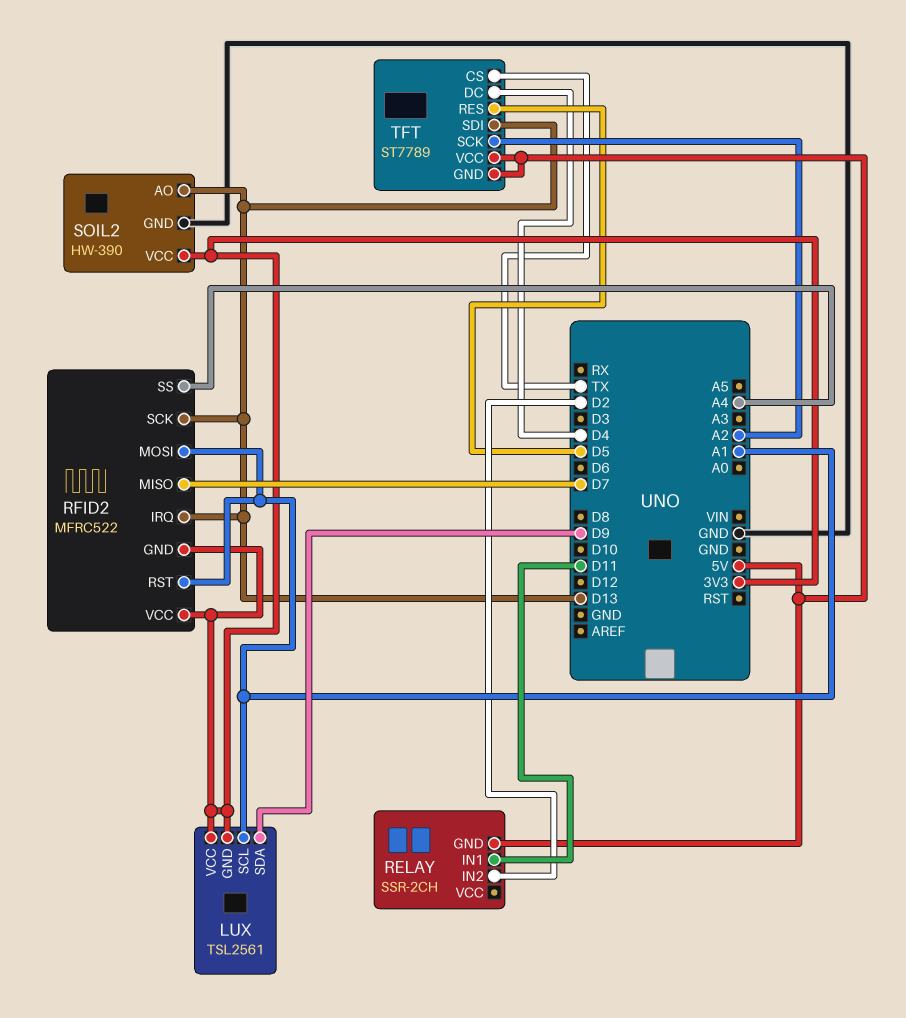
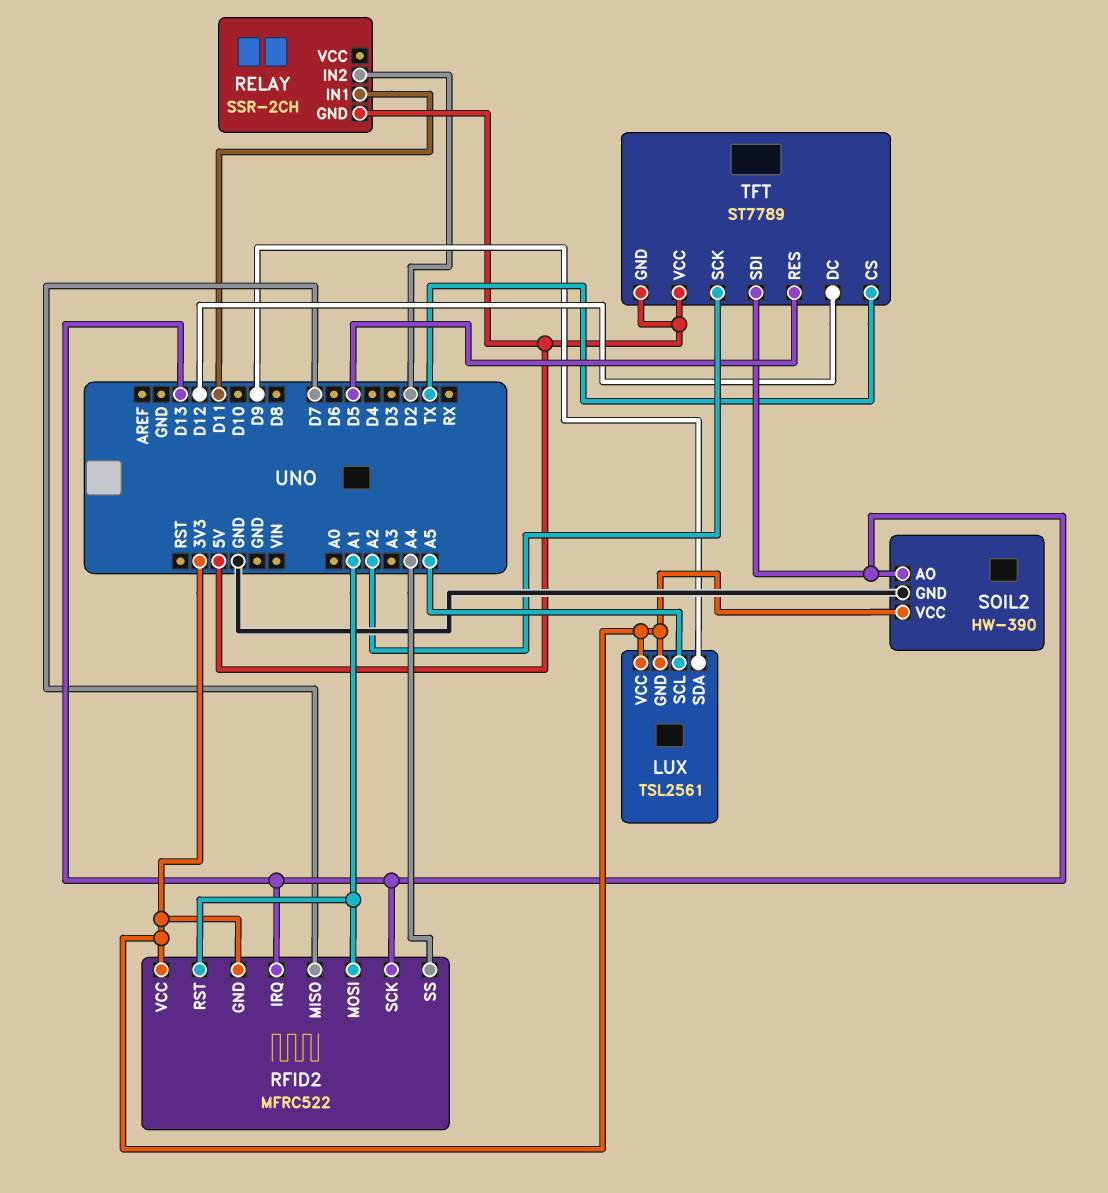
LUX pin SCL: A1 -> A5
TFT pin DC: D4 -> D12

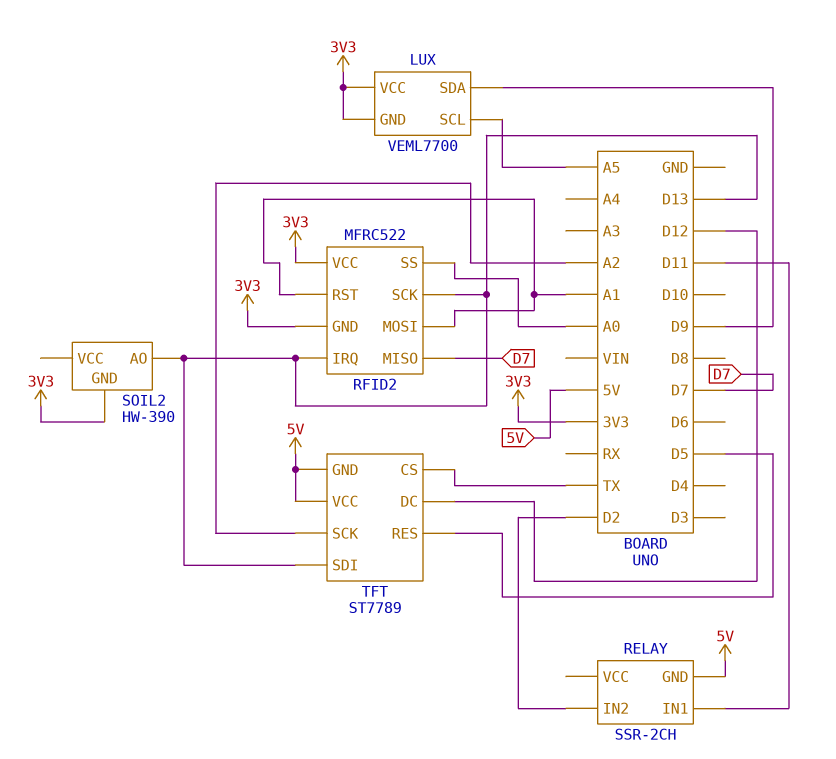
LUX: TSL2561 -> VEML7700
RFID2 pin SS: A4 -> A0
SOIL2 pin GND: GND -> 3V3
SOIL2 pin VCC: 3V3 -> none

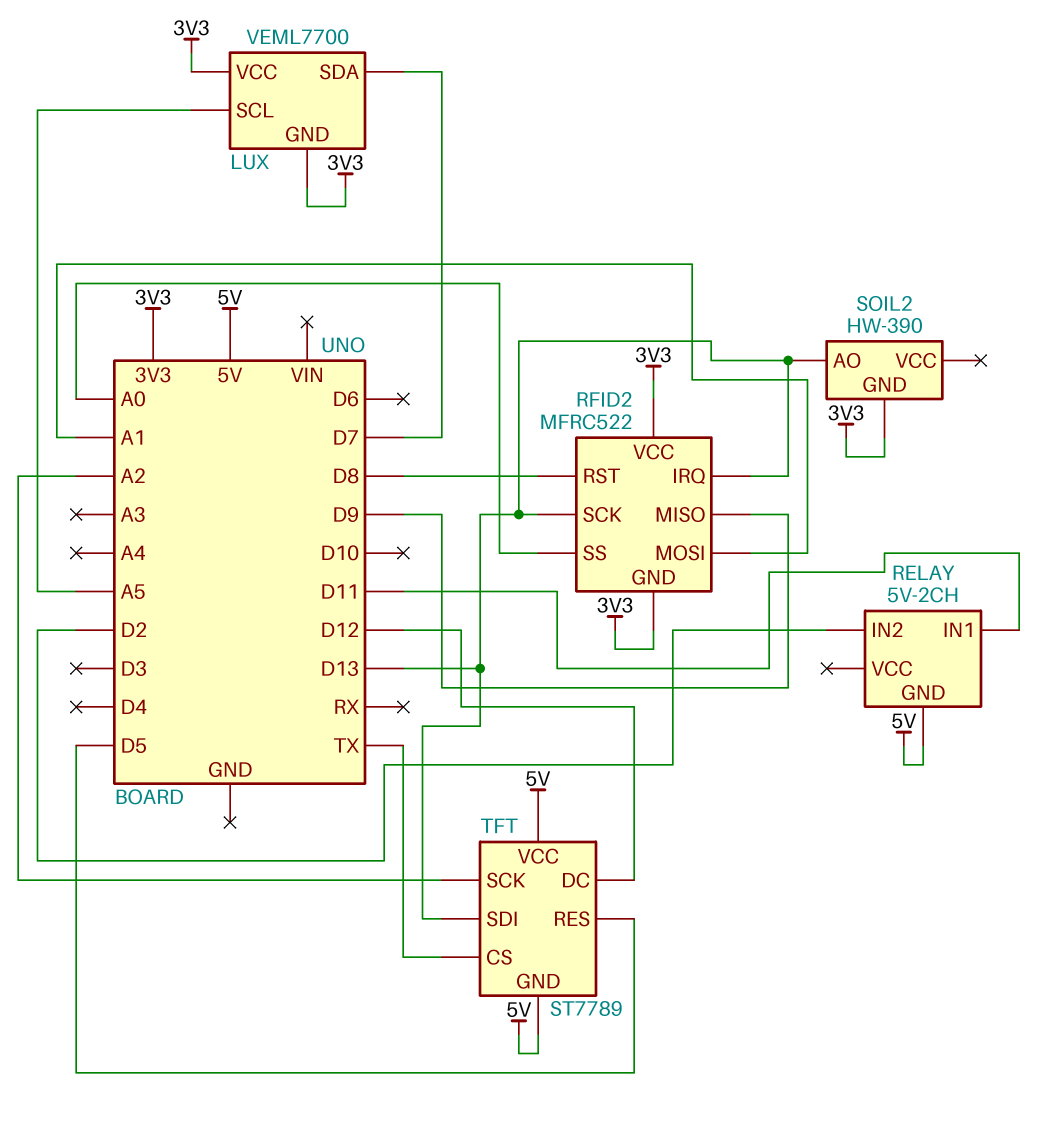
LUX pin SDA: D9 -> D7
RELAY: SSR-2CH -> 5V-2CH
RFID2 pin MISO: D7 -> D9
RFID2 pin RST: A1 -> D8

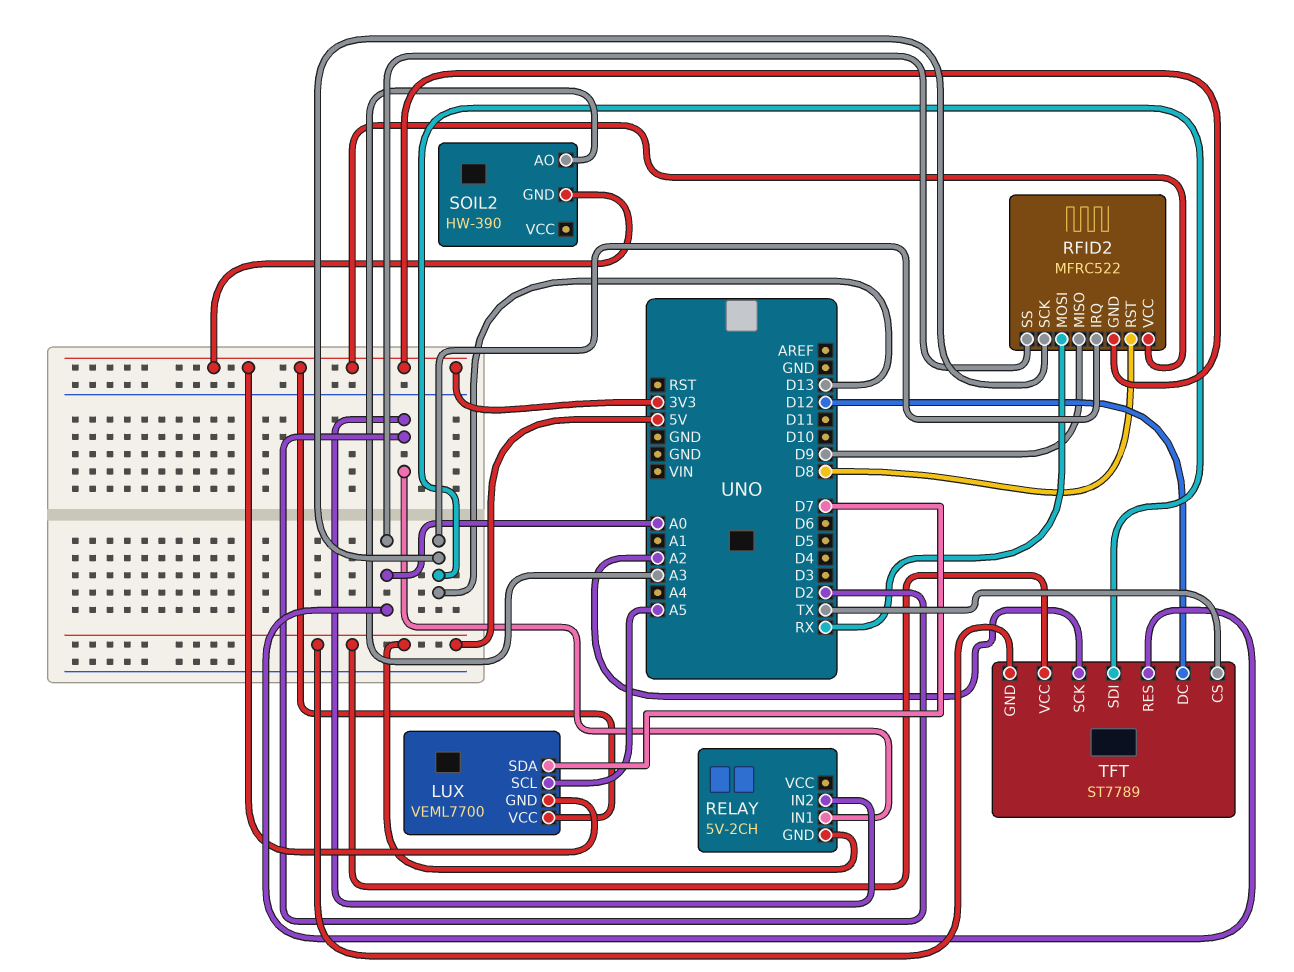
RELAY pin IN1: D11 -> D2
RFID2 pin MOSI: A1 -> RX
SOIL2 pin AO: D13 -> A3
TFT pin RES: D5 -> A0

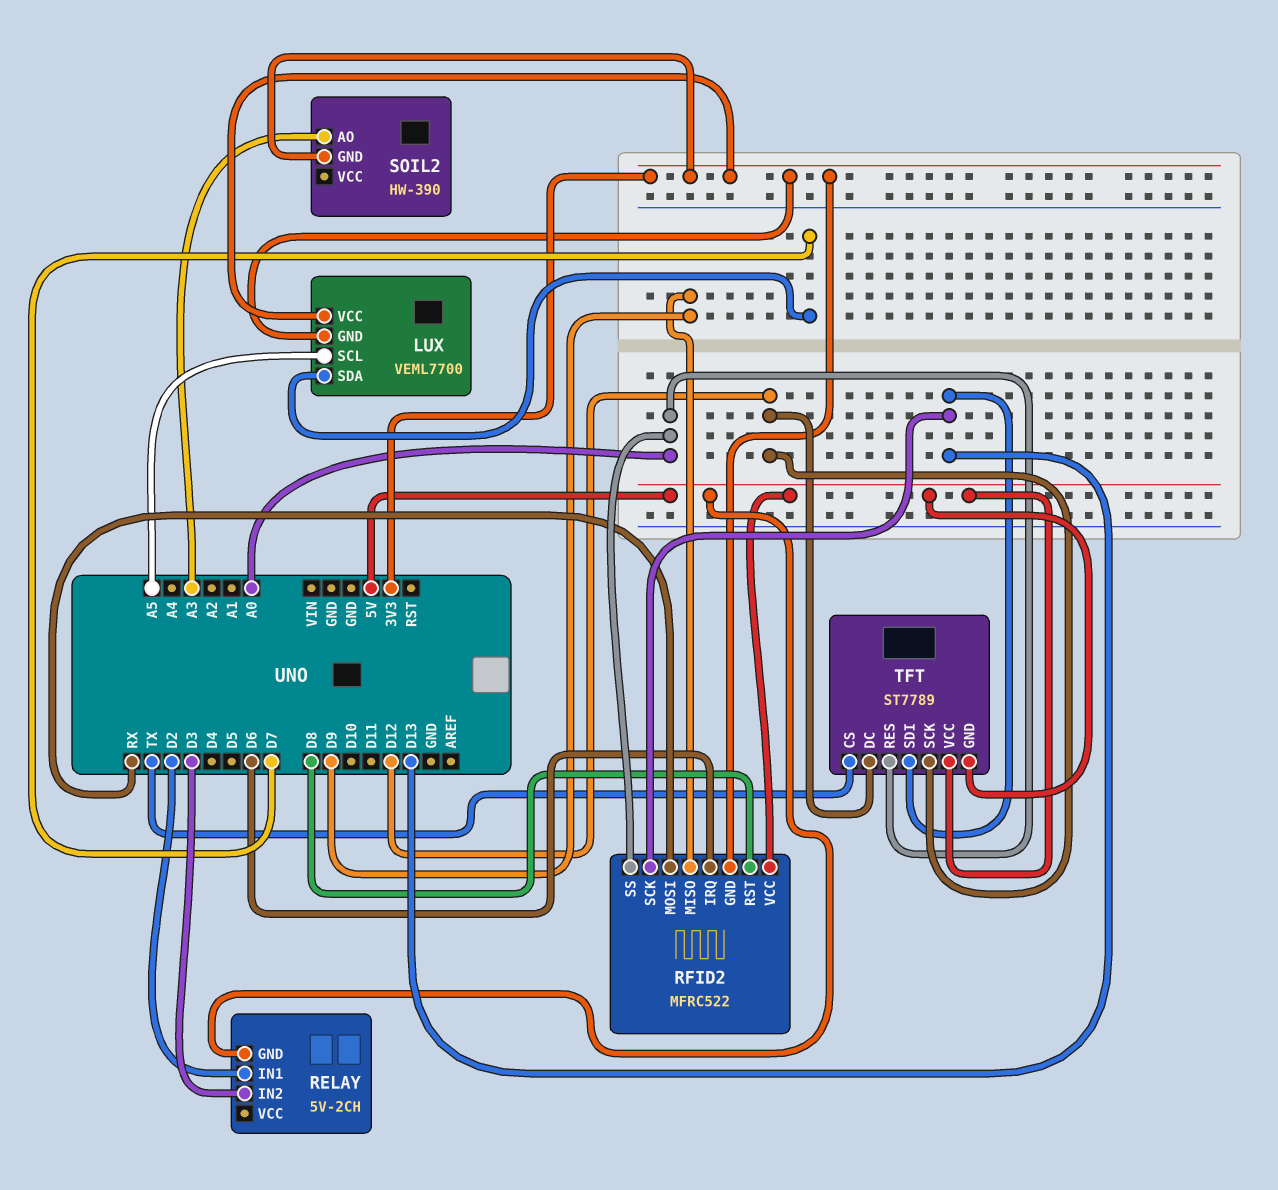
RELAY pin IN2: D2 -> D3
RFID2 pin IRQ: D13 -> D6
RFID2 pin VCC: 3V3 -> 5V
TFT pin SCK: A2 -> D12

